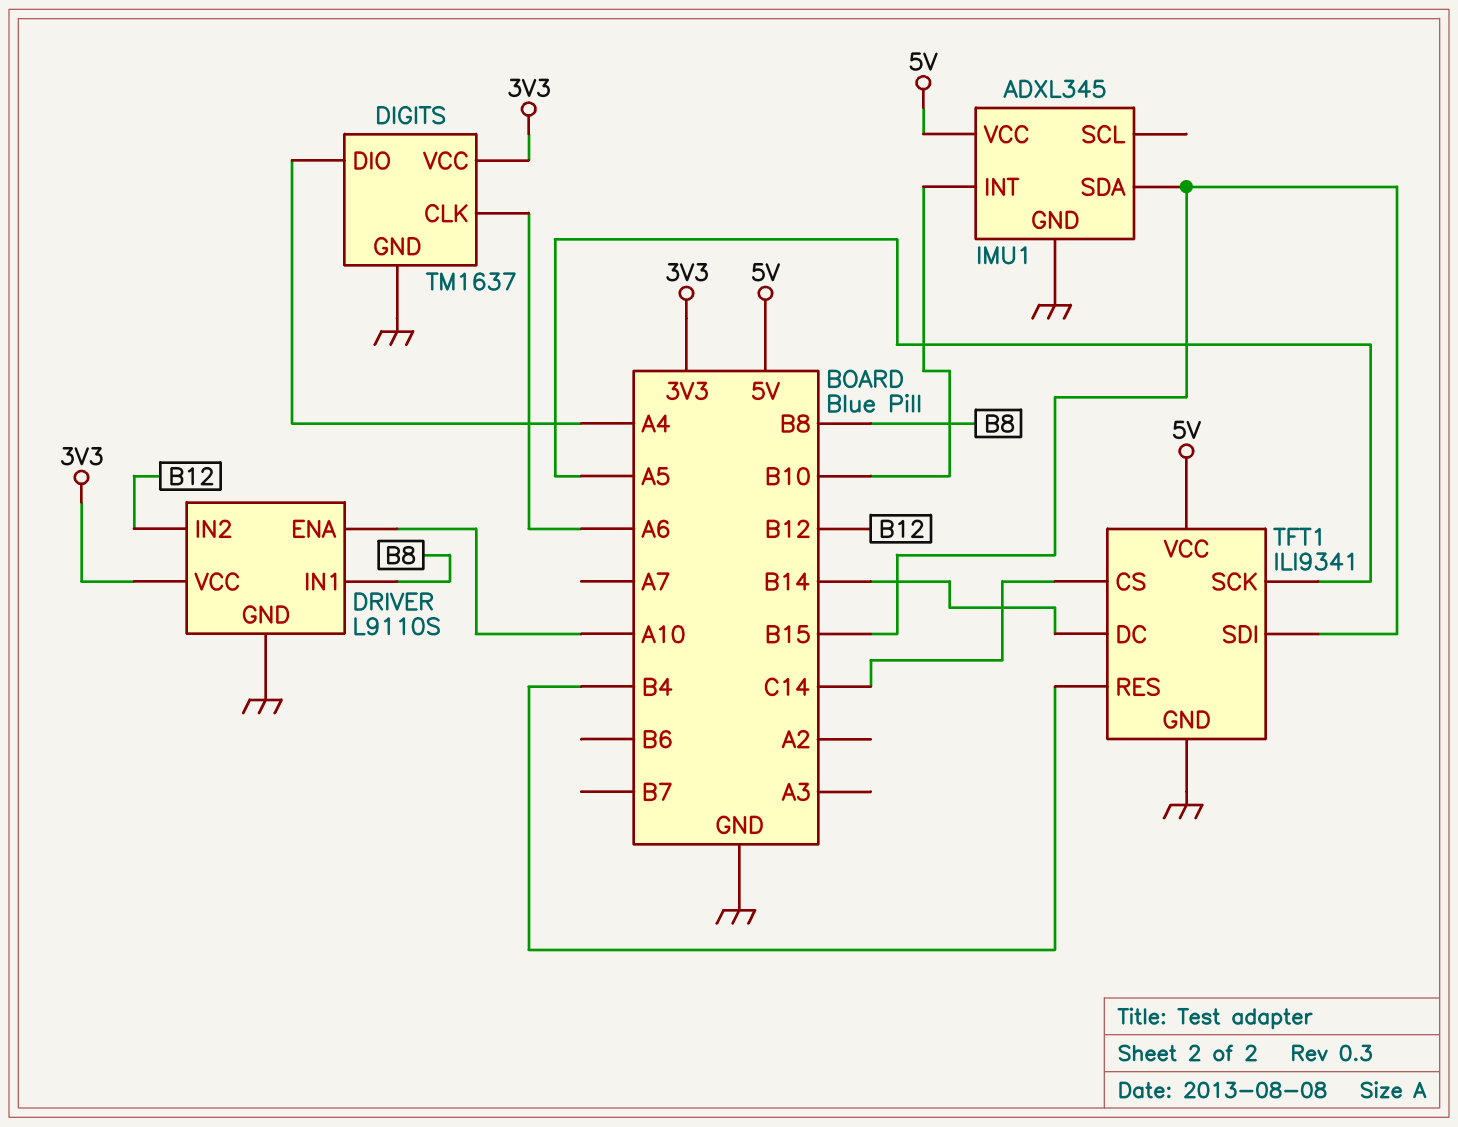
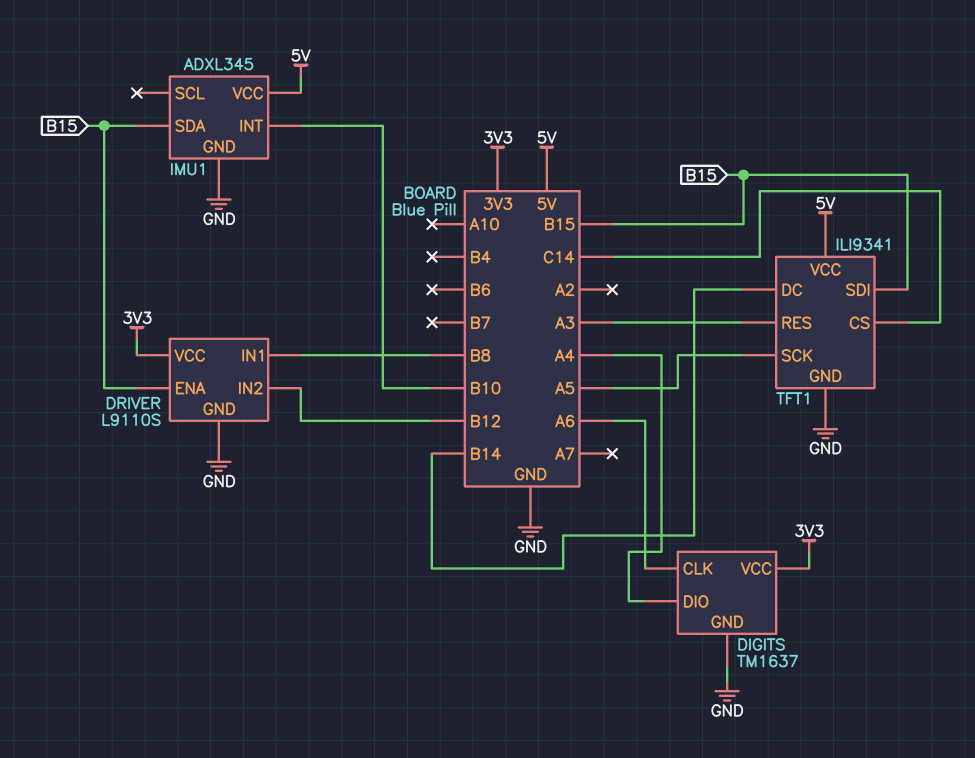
DRIVER pin ENA: A10 -> B15
TFT1 pin RES: B4 -> A3

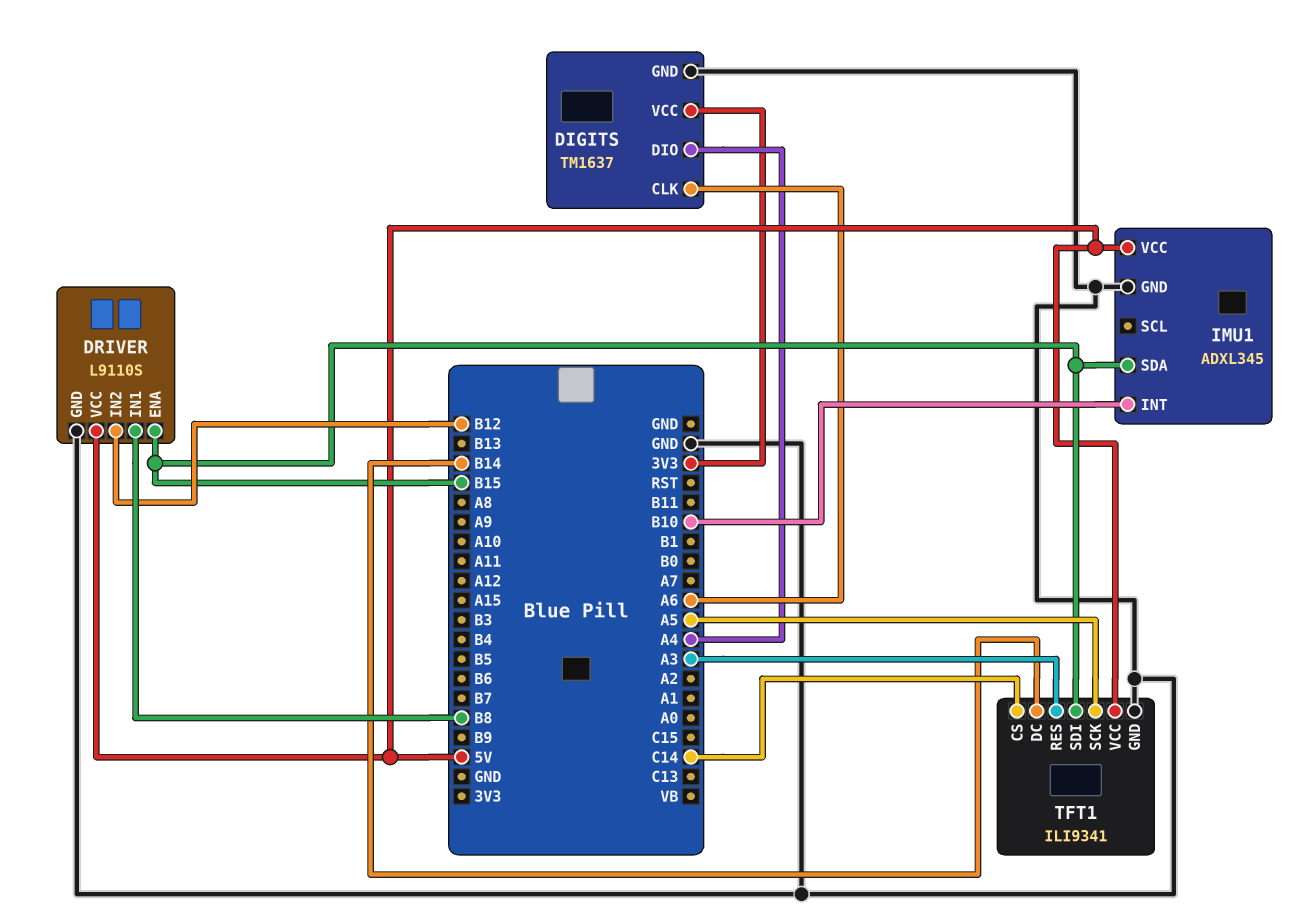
DRIVER pin VCC: 3V3 -> 5V

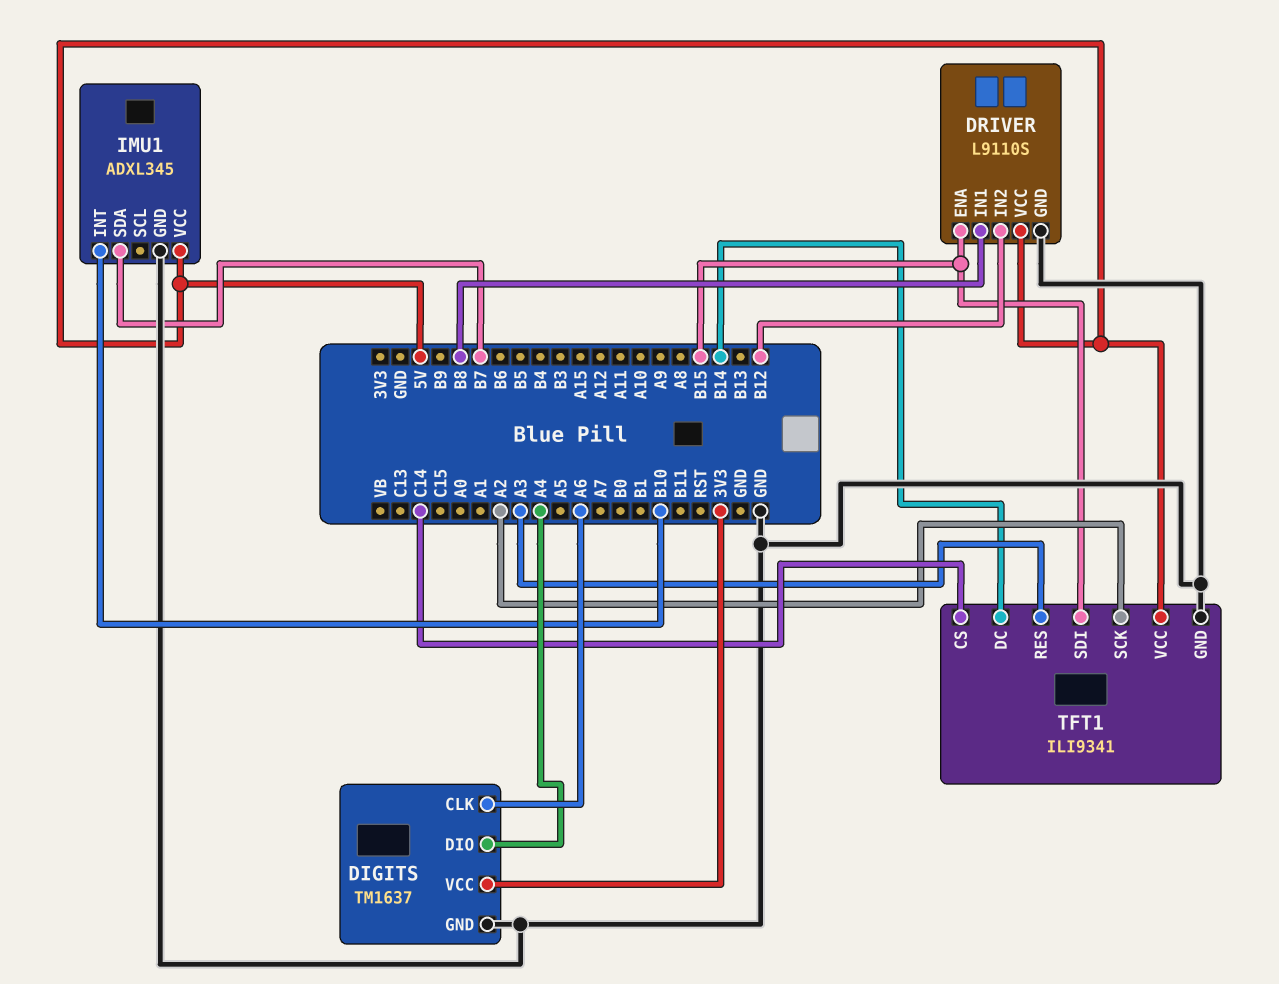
IMU1 pin SDA: B15 -> B7
TFT1 pin SCK: A5 -> A2

